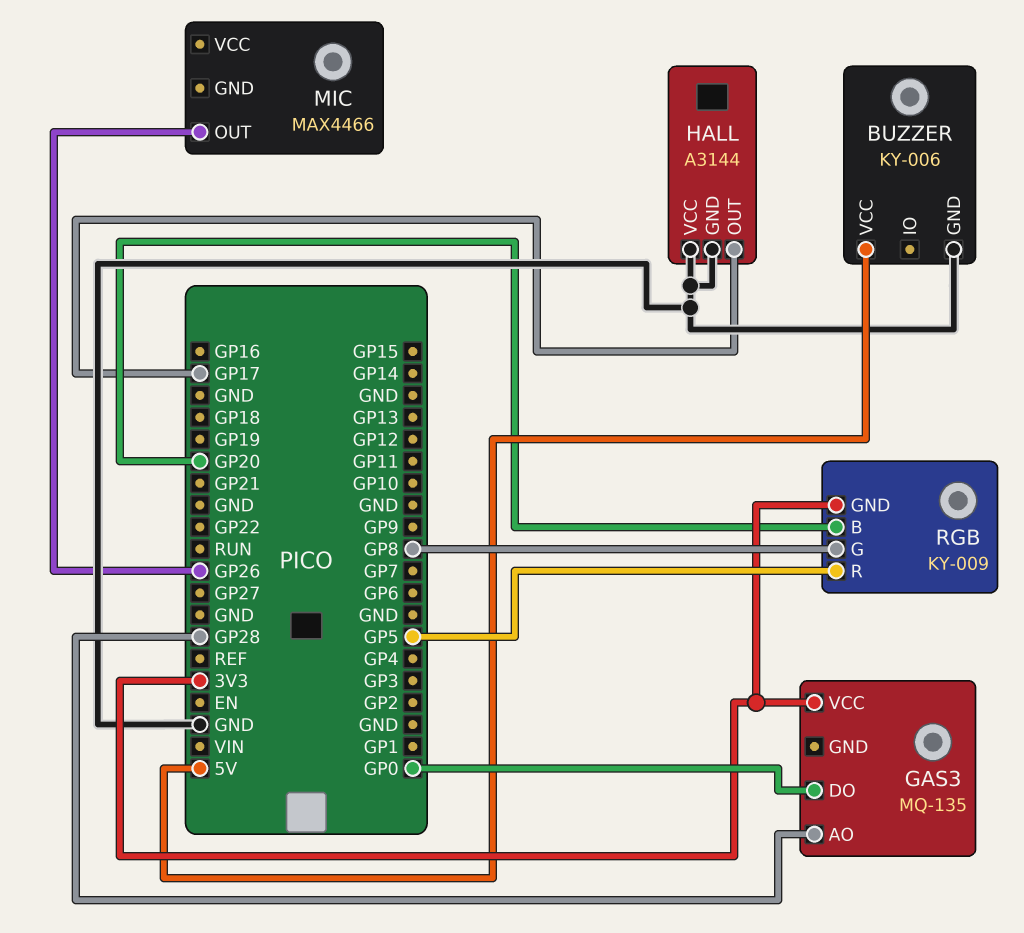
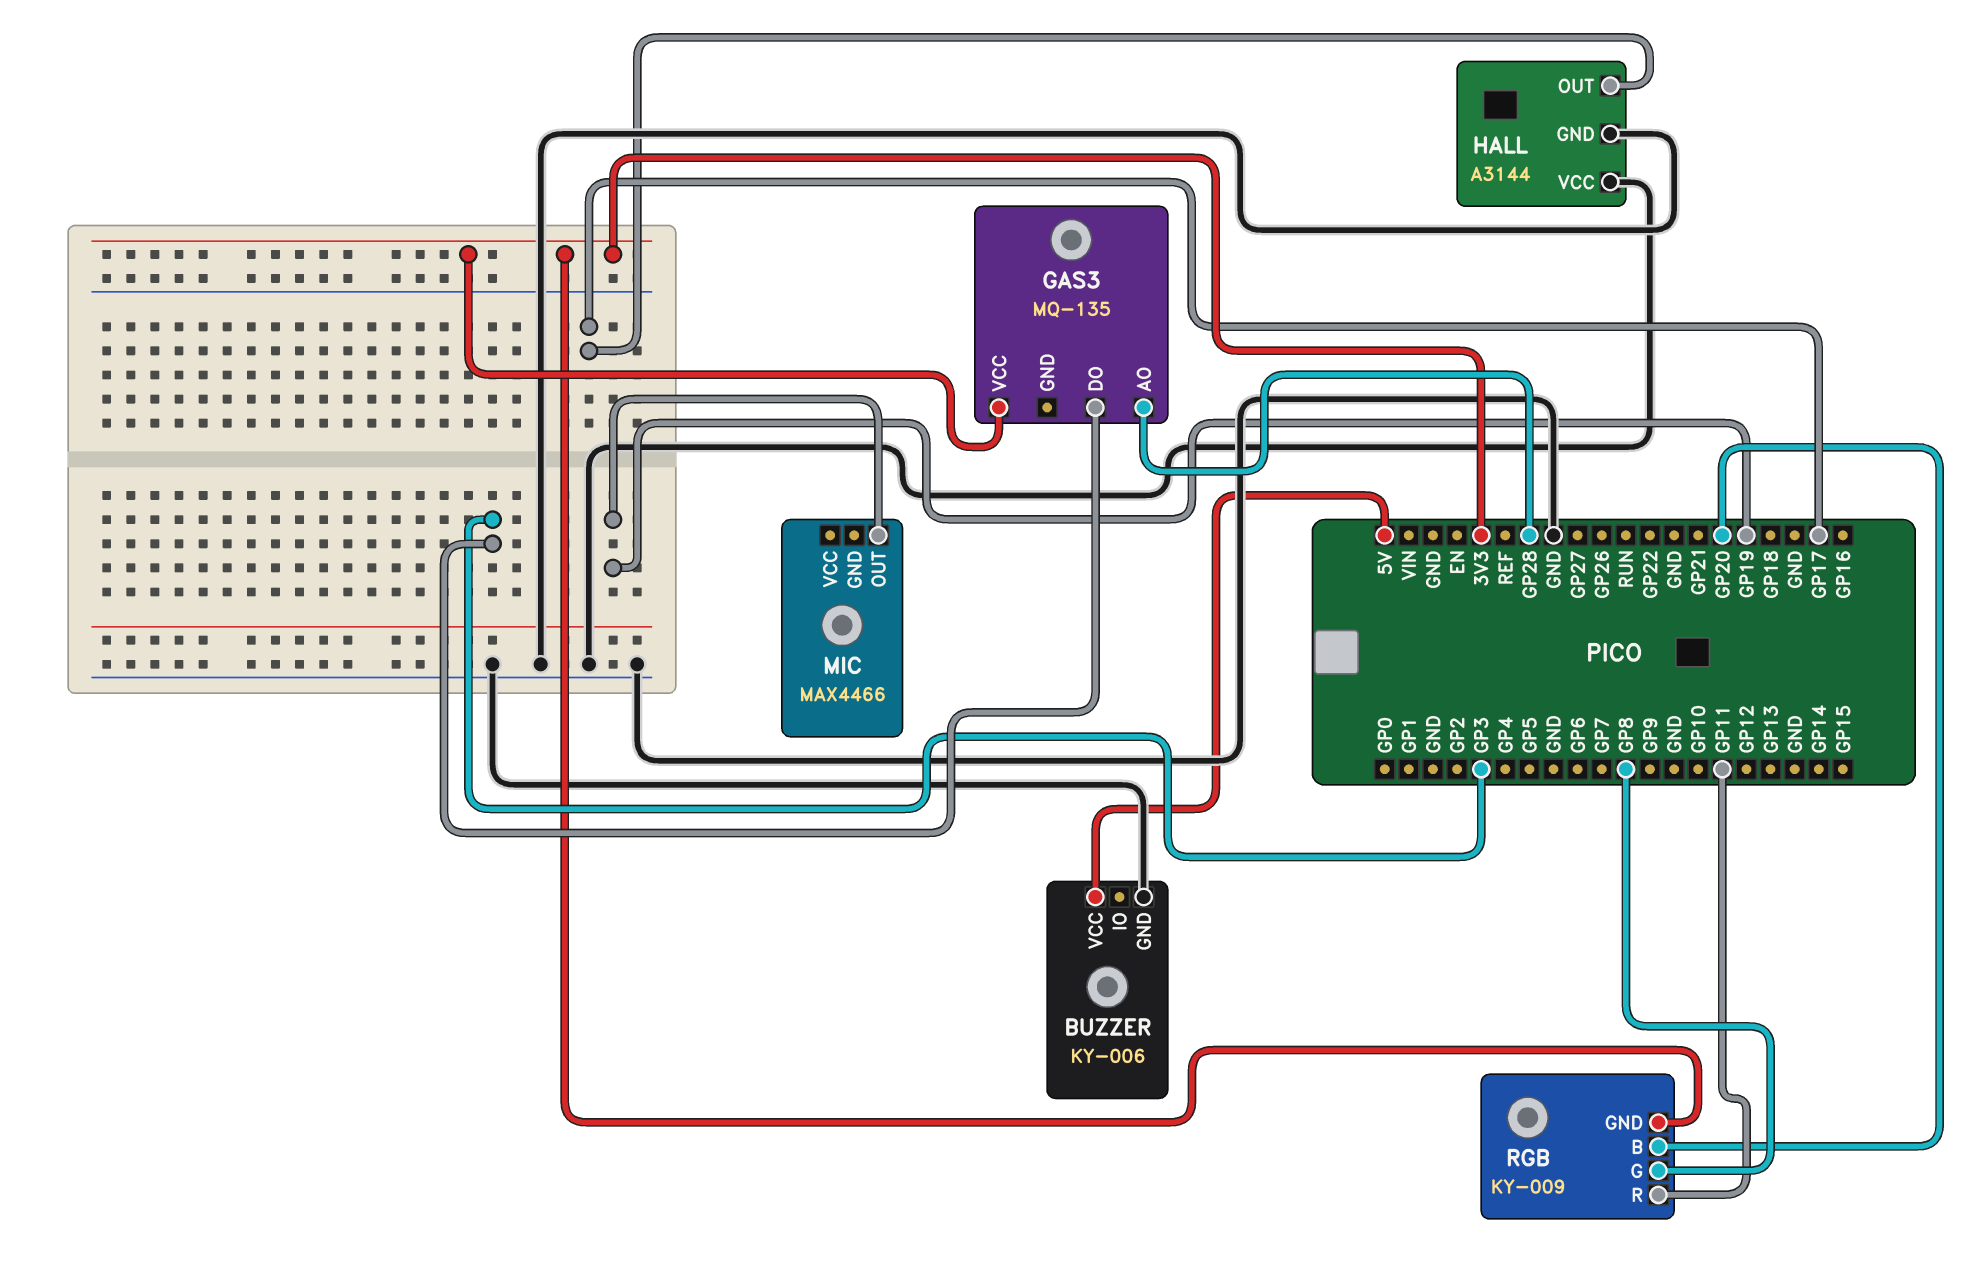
GAS3 pin DO: GP0 -> GP3
MIC pin OUT: GP26 -> GP19
RGB pin R: GP5 -> GP11

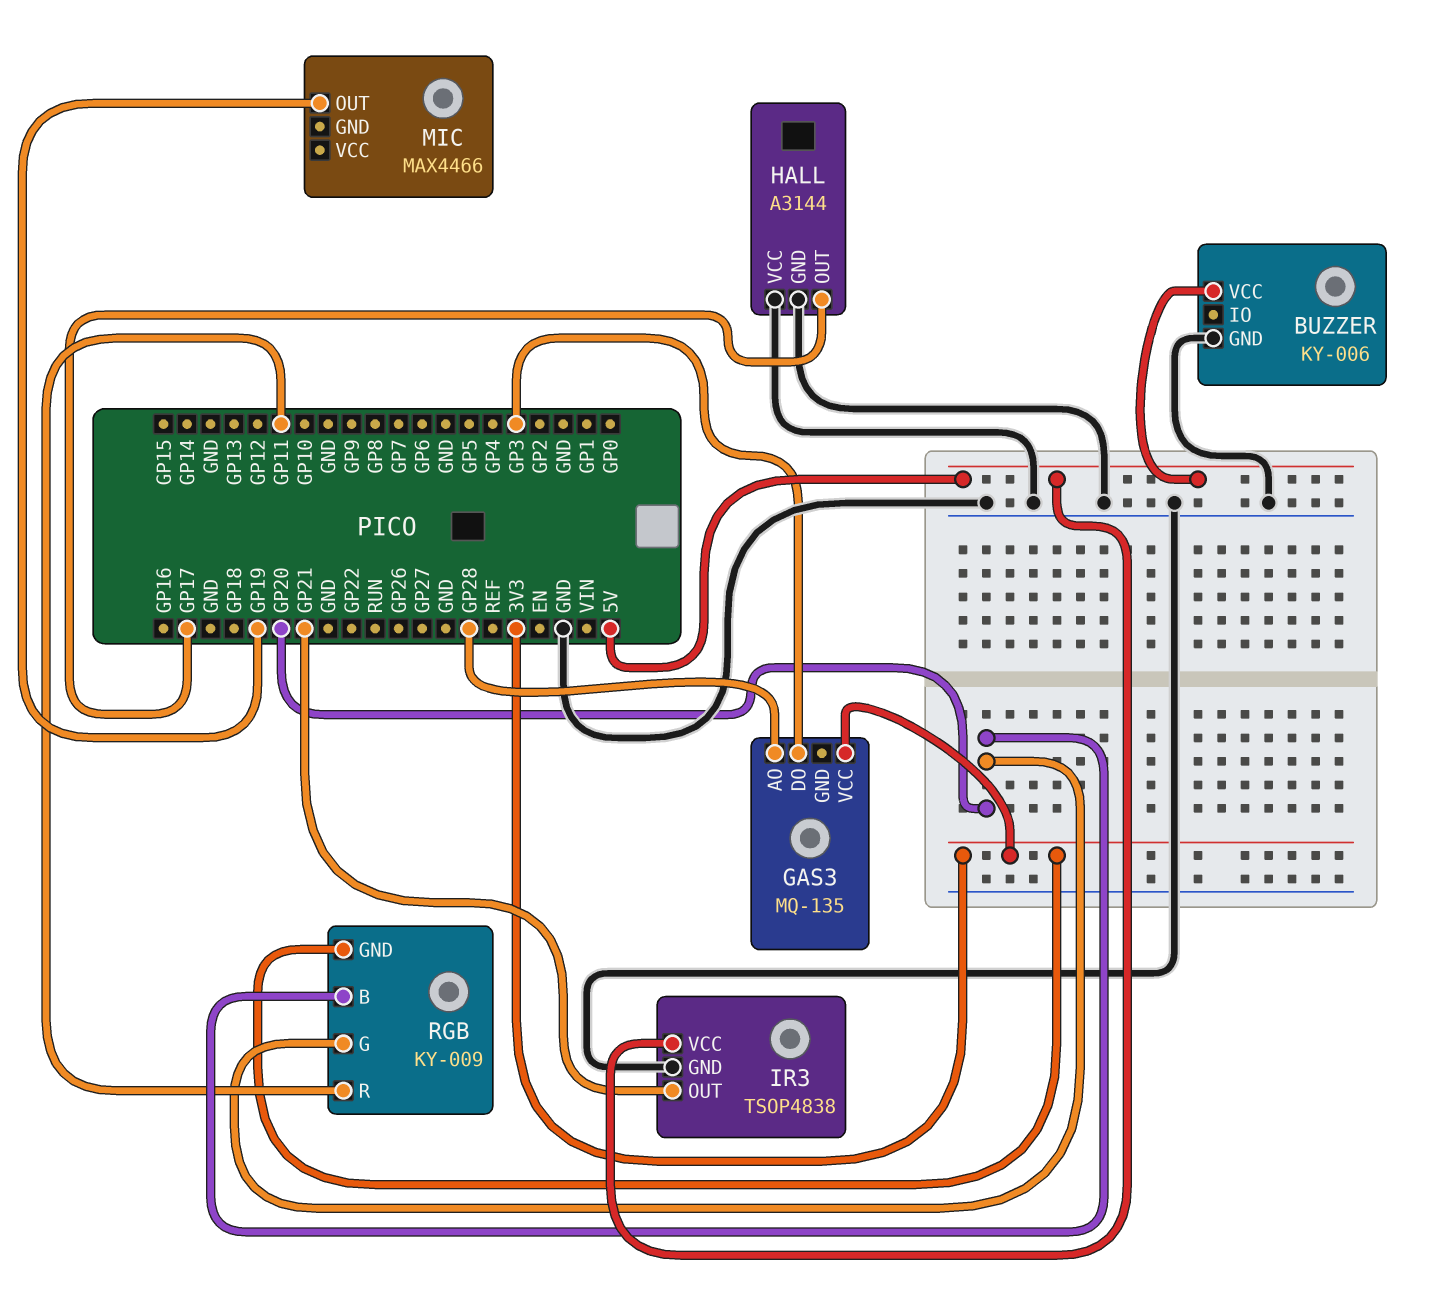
IR3: none -> TSOP4838
IR3 pin GND: none -> GND
IR3 pin OUT: none -> GP21
IR3 pin VCC: none -> 5V
RGB pin G: GP8 -> GP20

